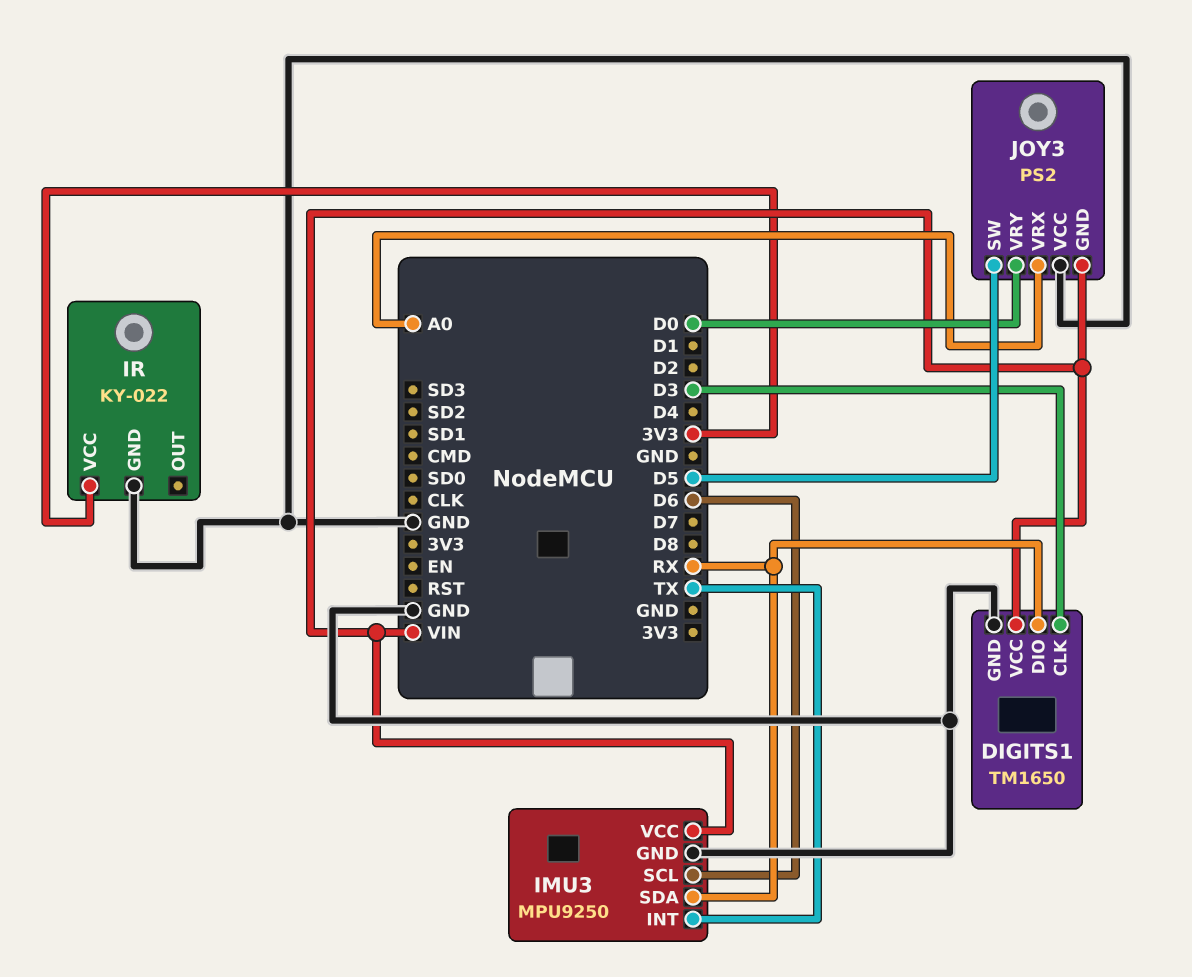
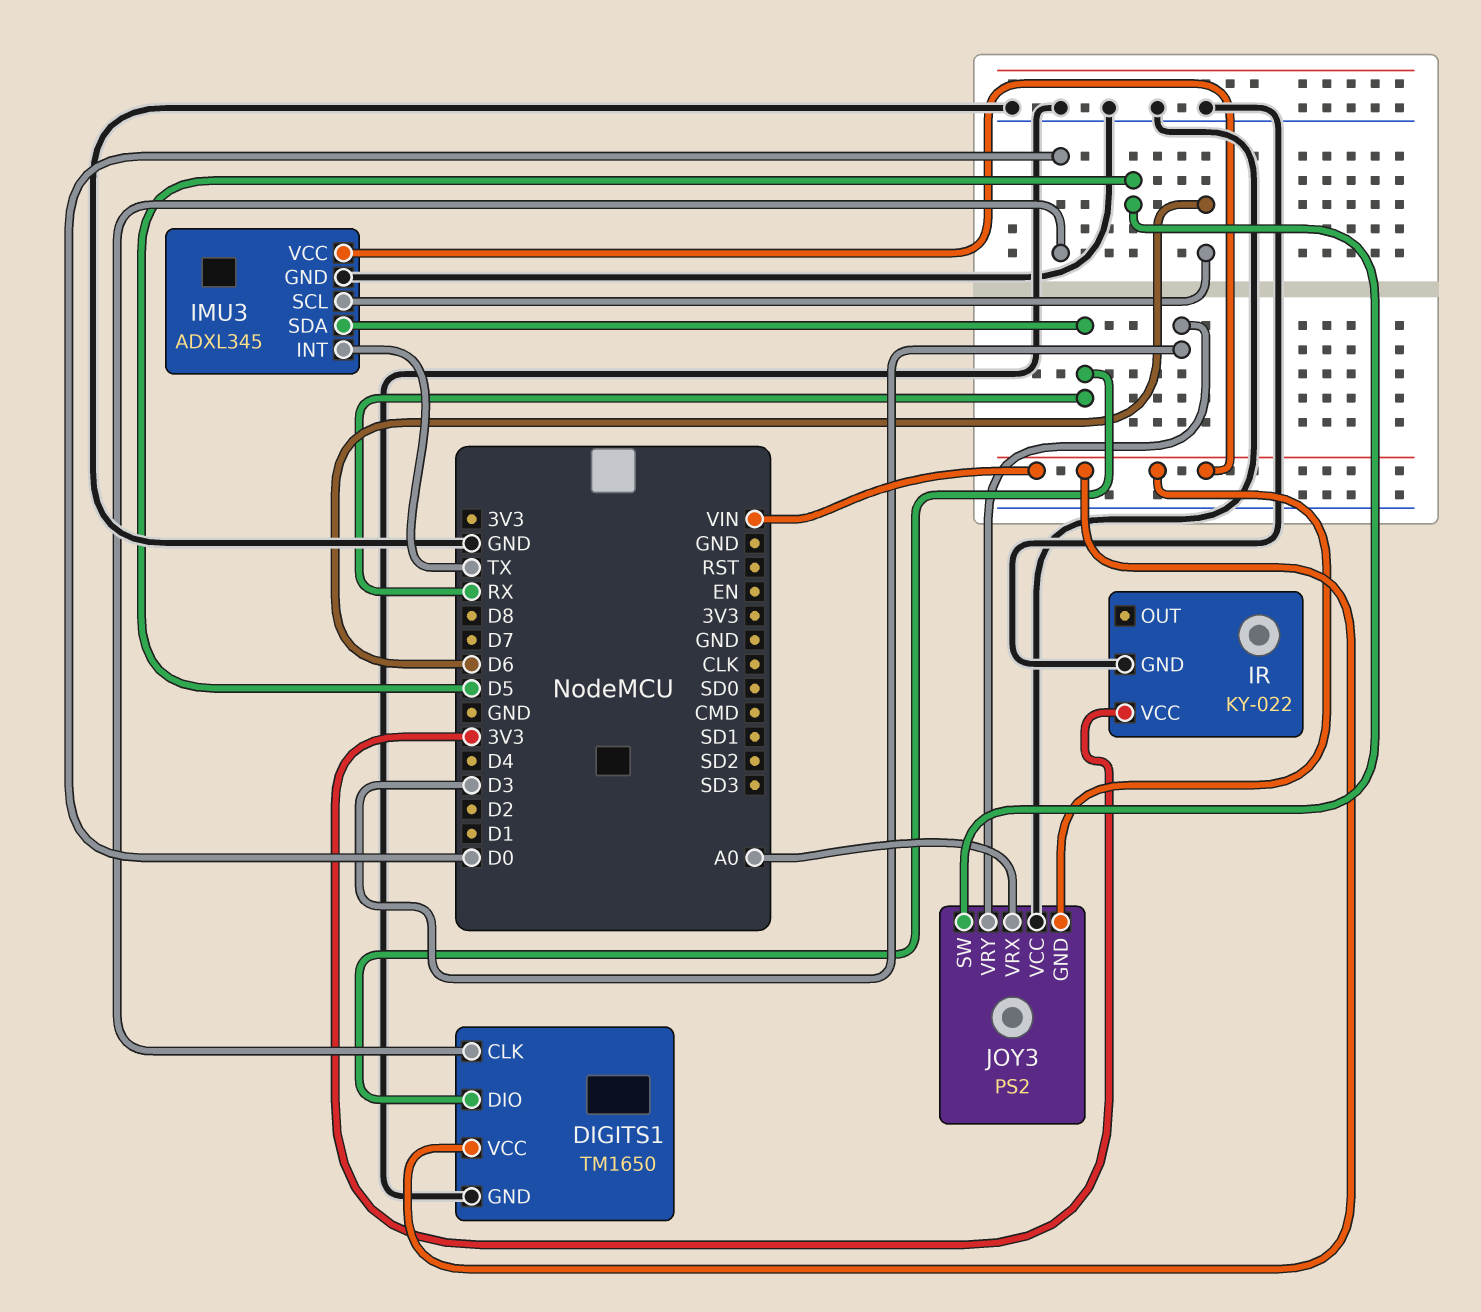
DIGITS1 pin CLK: D3 -> D0
IMU3: MPU9250 -> ADXL345
JOY3 pin VRY: D0 -> D3

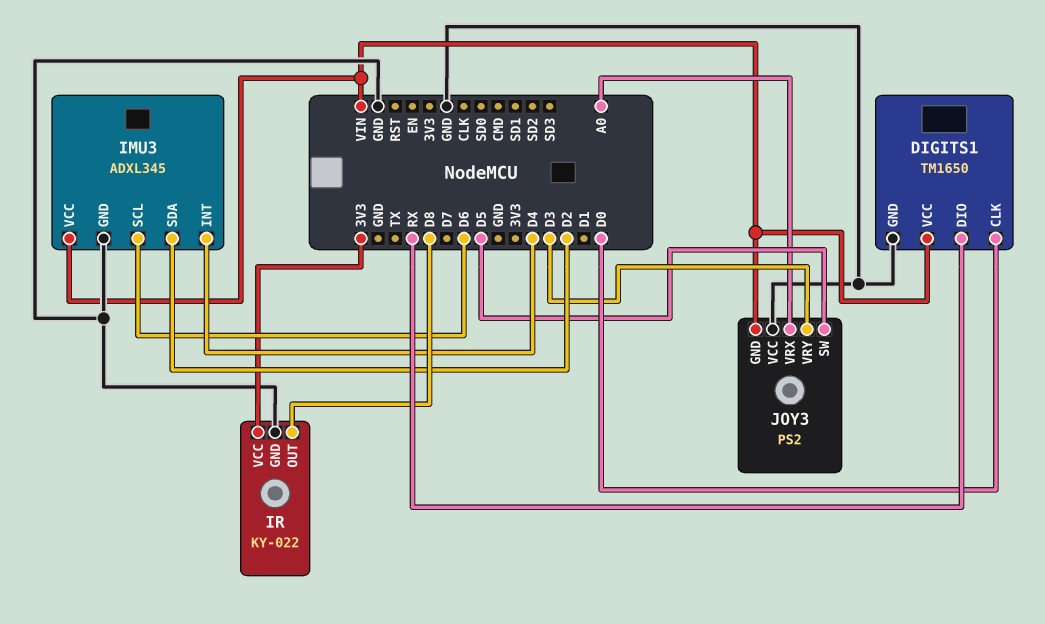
IMU3 pin INT: TX -> D4
IMU3 pin SDA: RX -> D2
IR pin OUT: none -> D8

